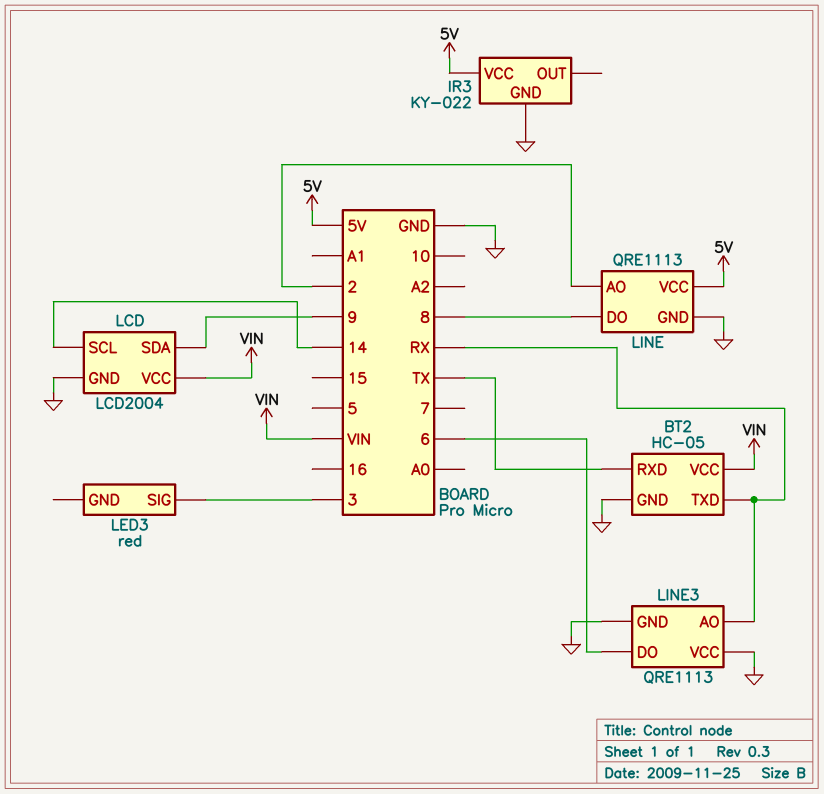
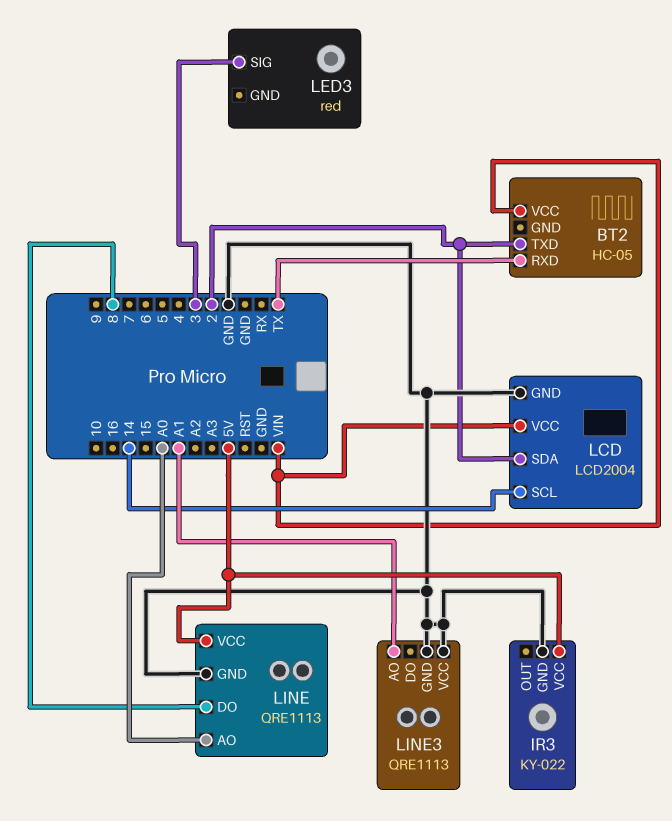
BT2 pin GND: GND -> none
BT2 pin TXD: RX -> 2
LCD pin SDA: 9 -> 2
LINE pin AO: 2 -> A0
LINE3 pin AO: RX -> A1
LINE3 pin DO: 6 -> none

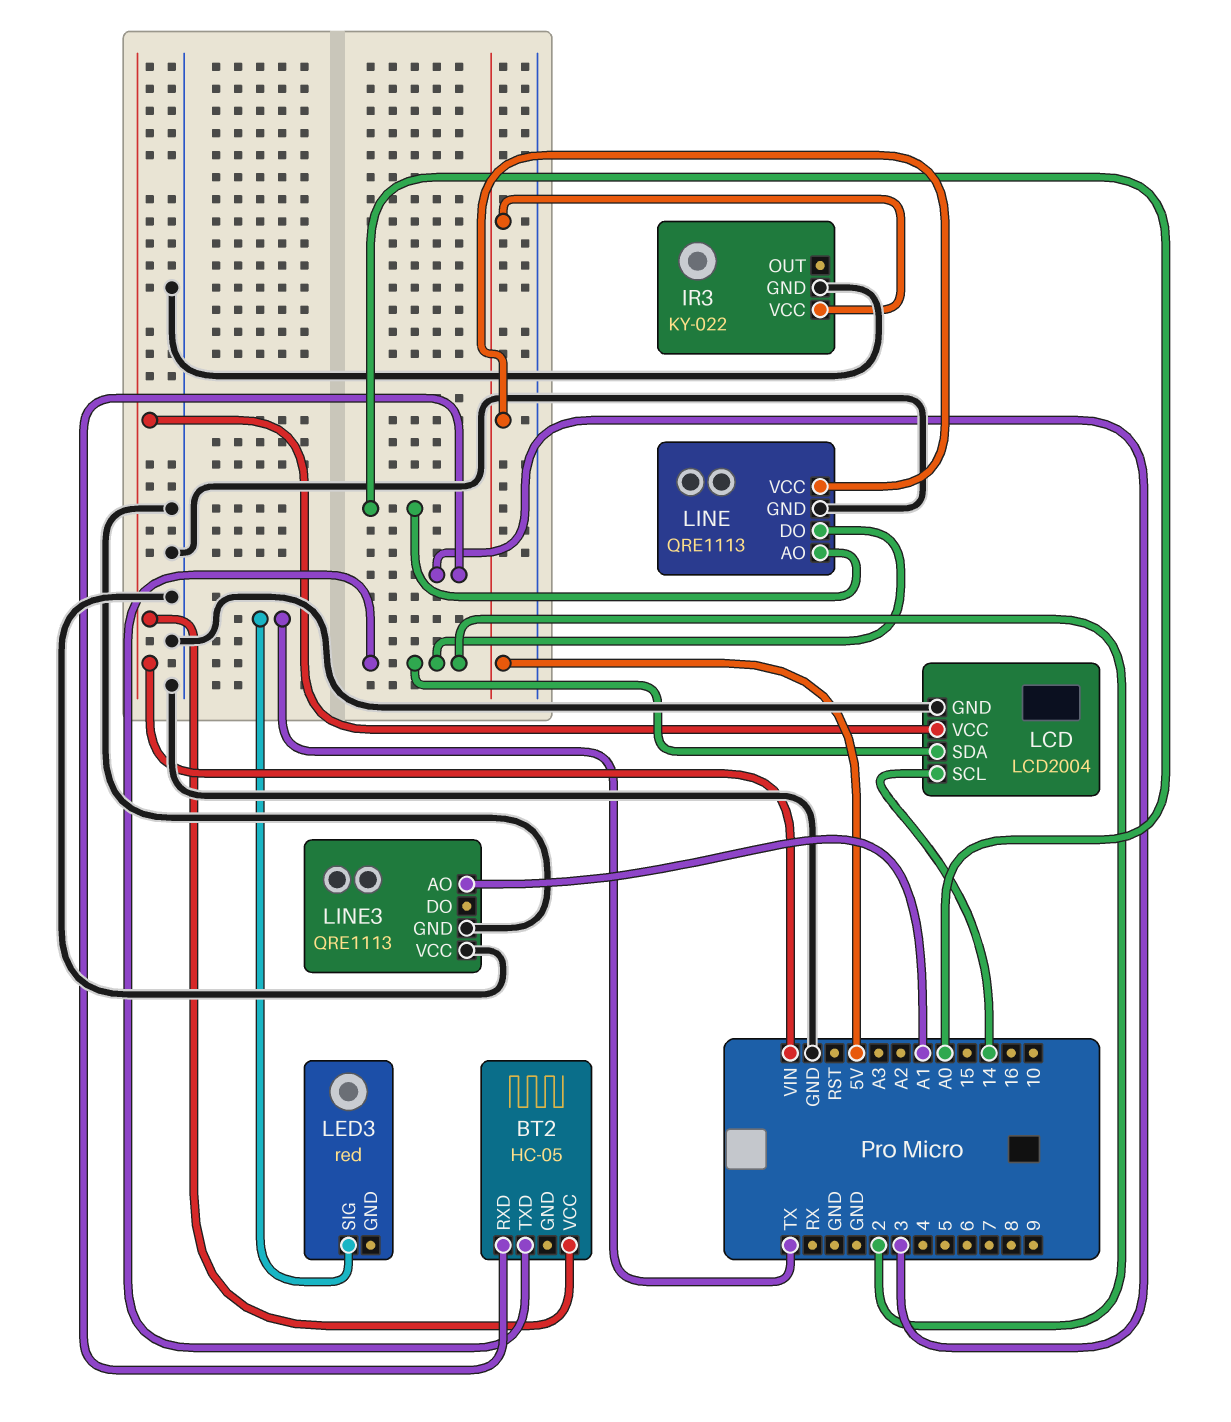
BT2 pin RXD: TX -> 3
LED3 pin SIG: 3 -> TX
LINE pin DO: 8 -> 2

